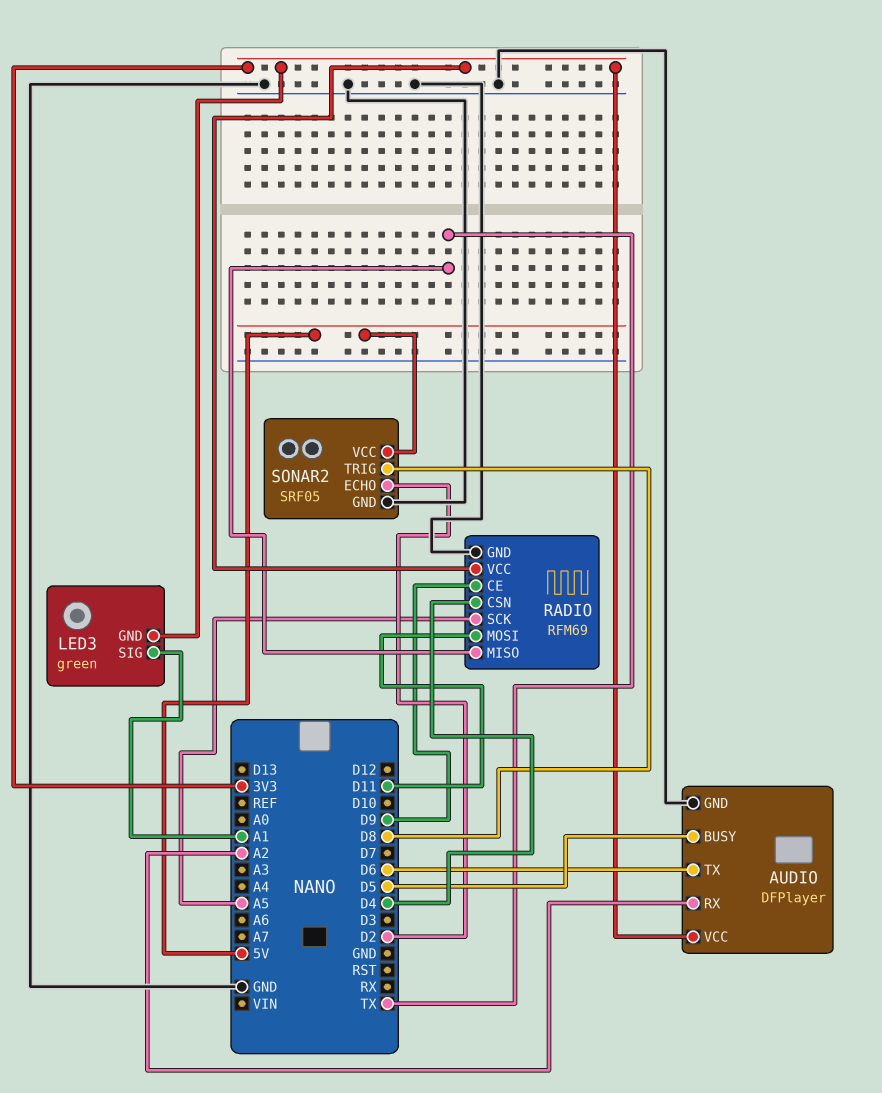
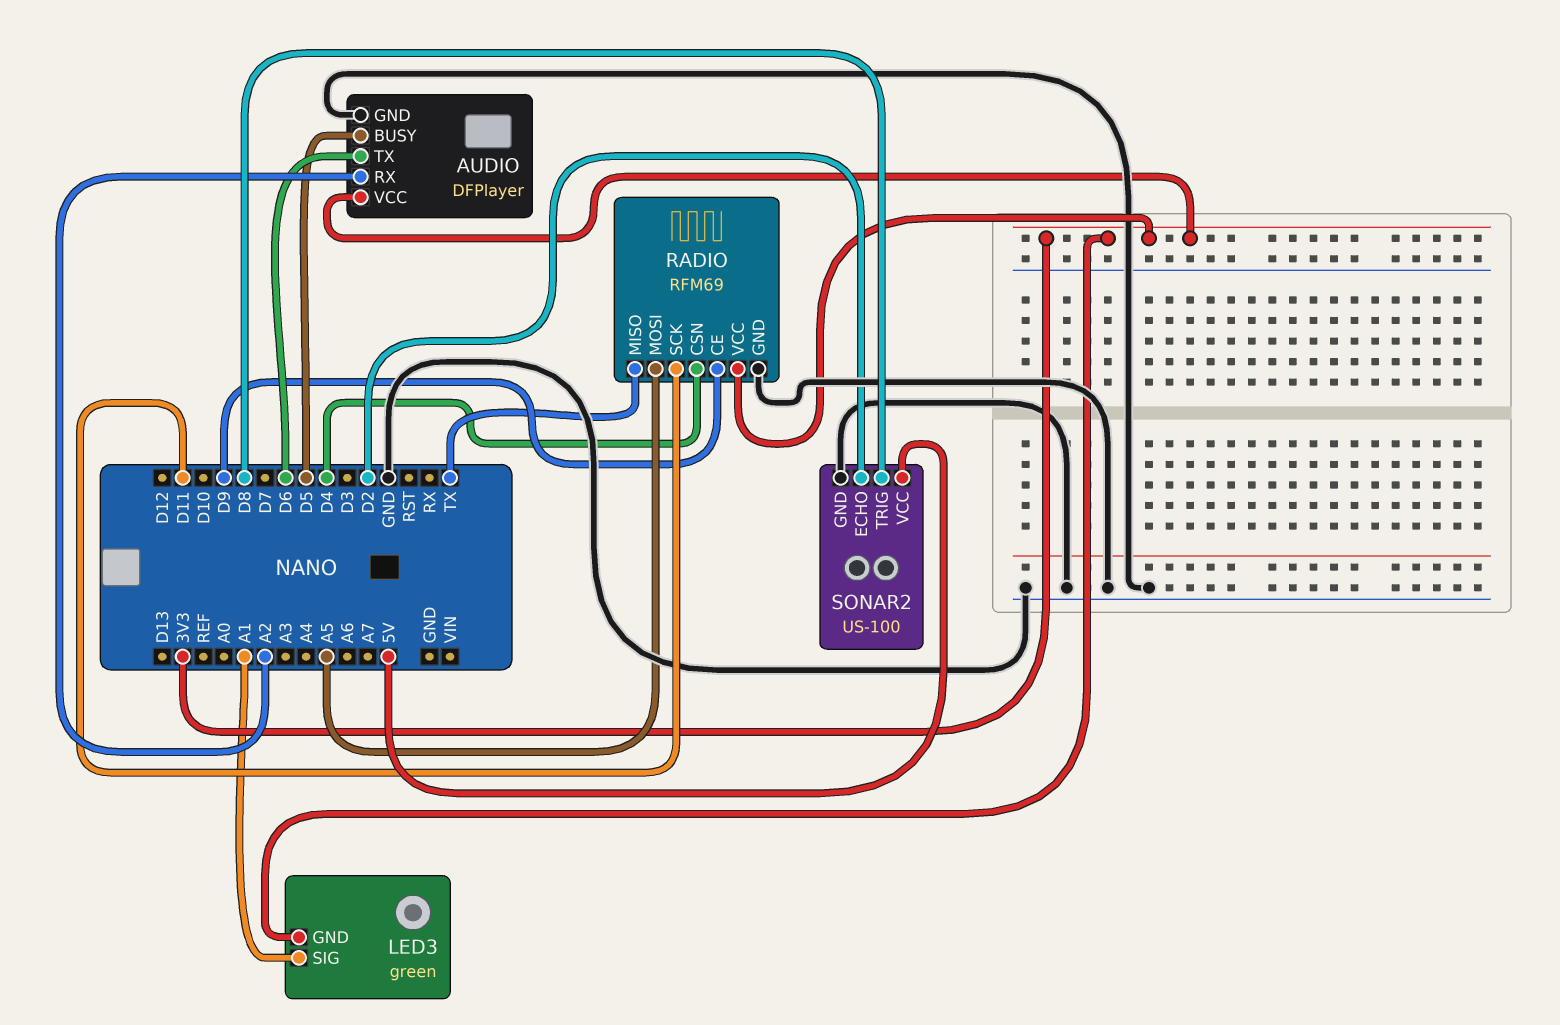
RADIO pin MOSI: D11 -> A5
RADIO pin SCK: A5 -> D11
SONAR2: SRF05 -> US-100

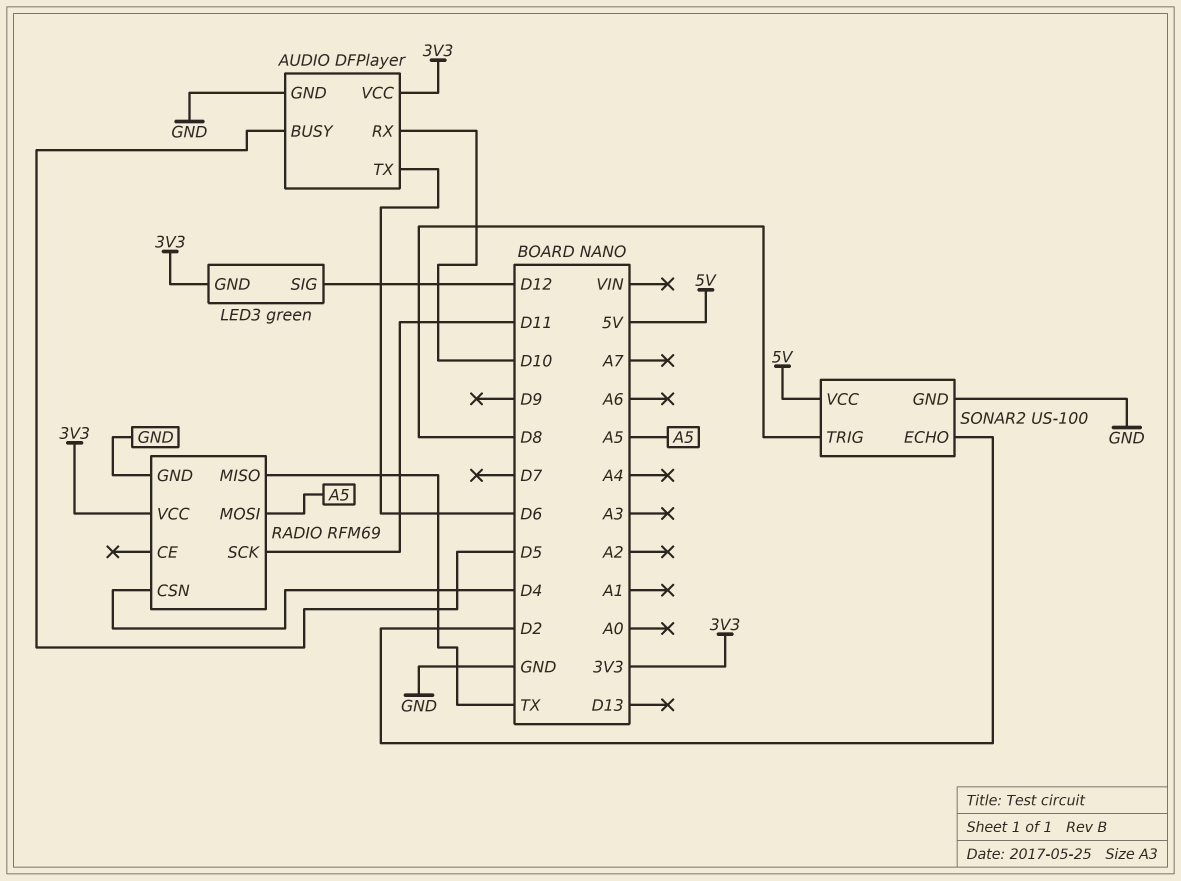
AUDIO pin RX: A2 -> D10
LED3 pin SIG: A1 -> D12
RADIO pin CE: D9 -> none

